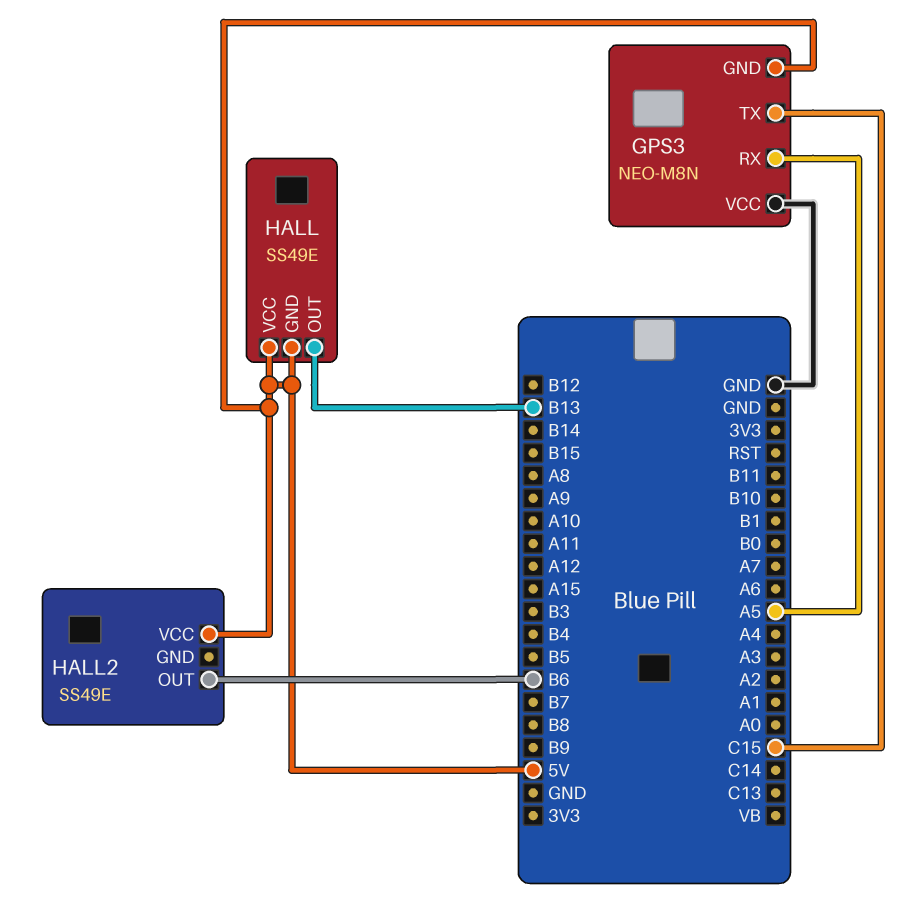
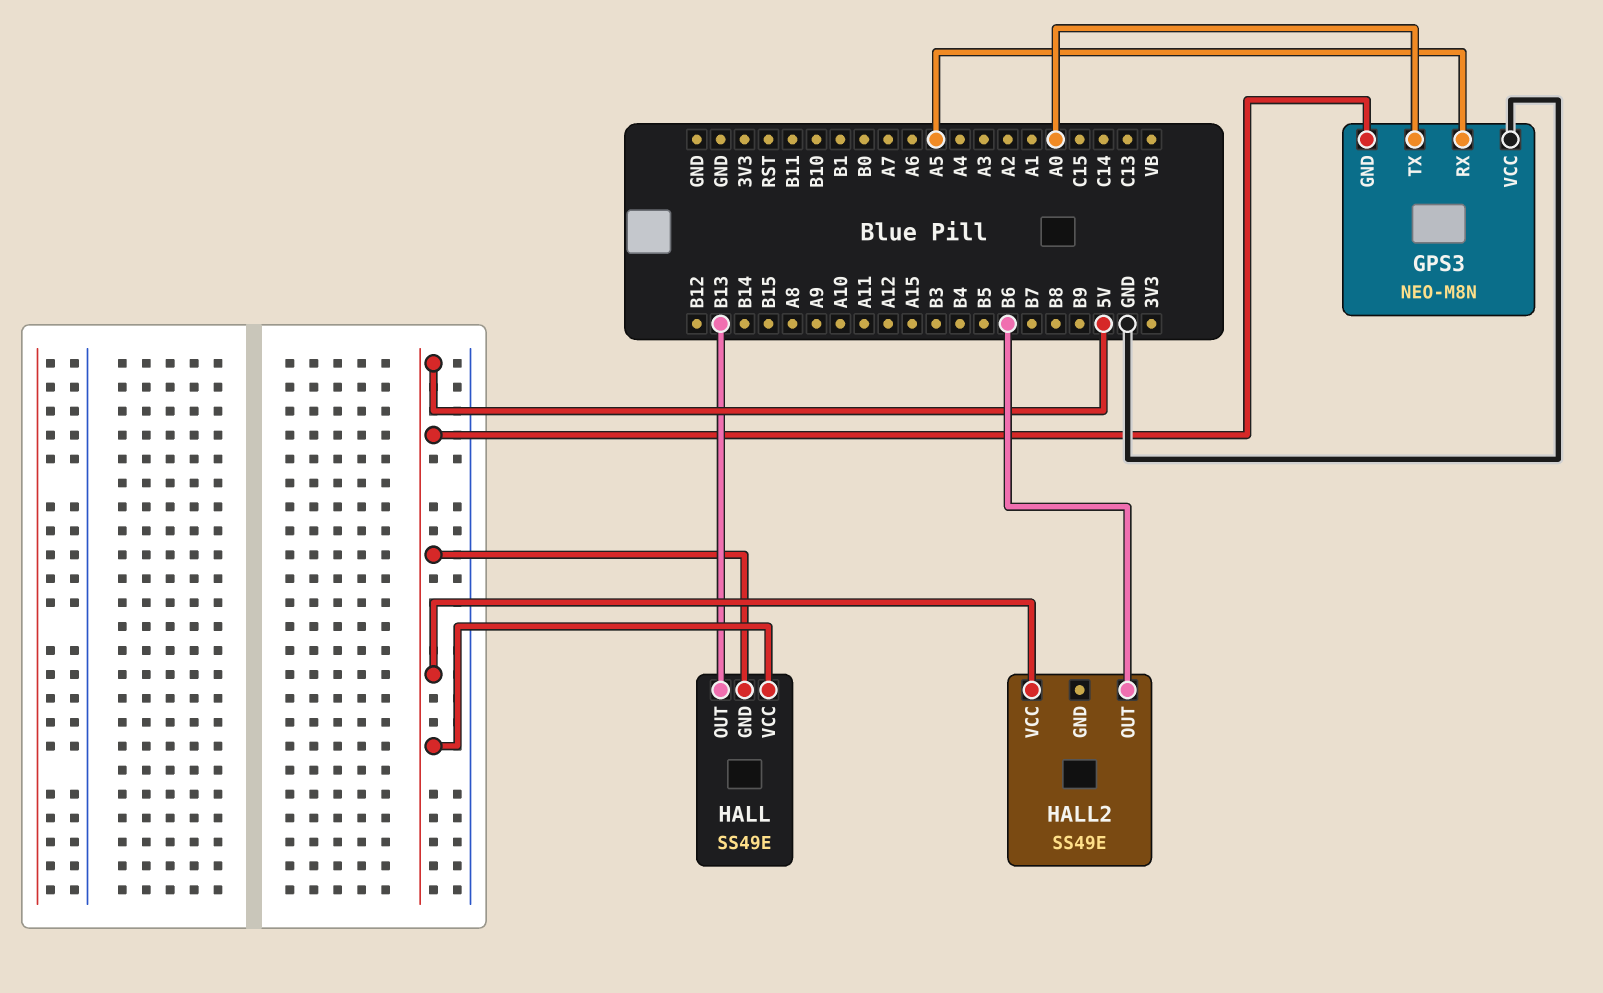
GPS3 pin TX: C15 -> A0

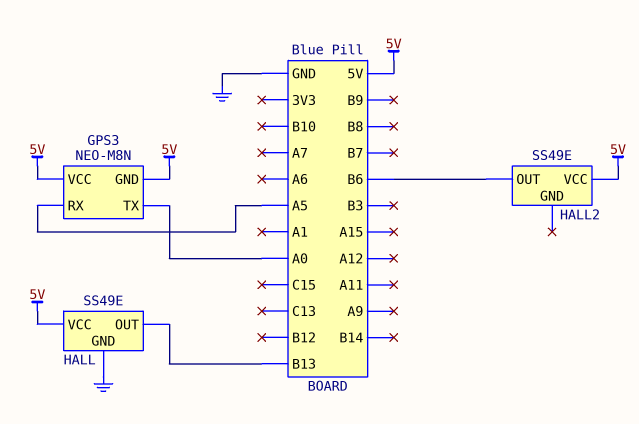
GPS3 pin VCC: GND -> 5V
HALL pin GND: 5V -> GND

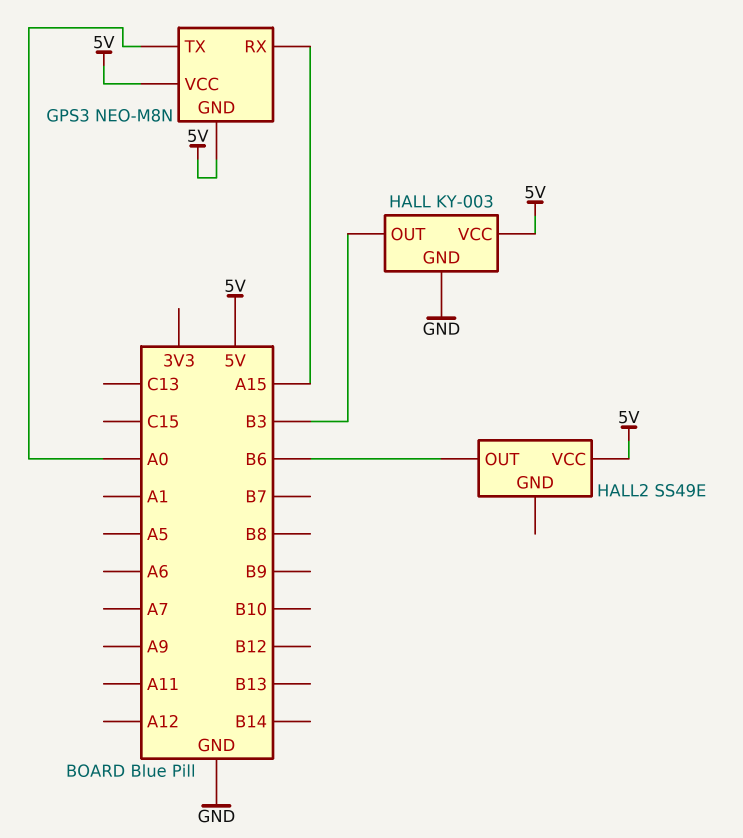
GPS3 pin RX: A5 -> A15
HALL: SS49E -> KY-003
HALL pin OUT: B13 -> B3

